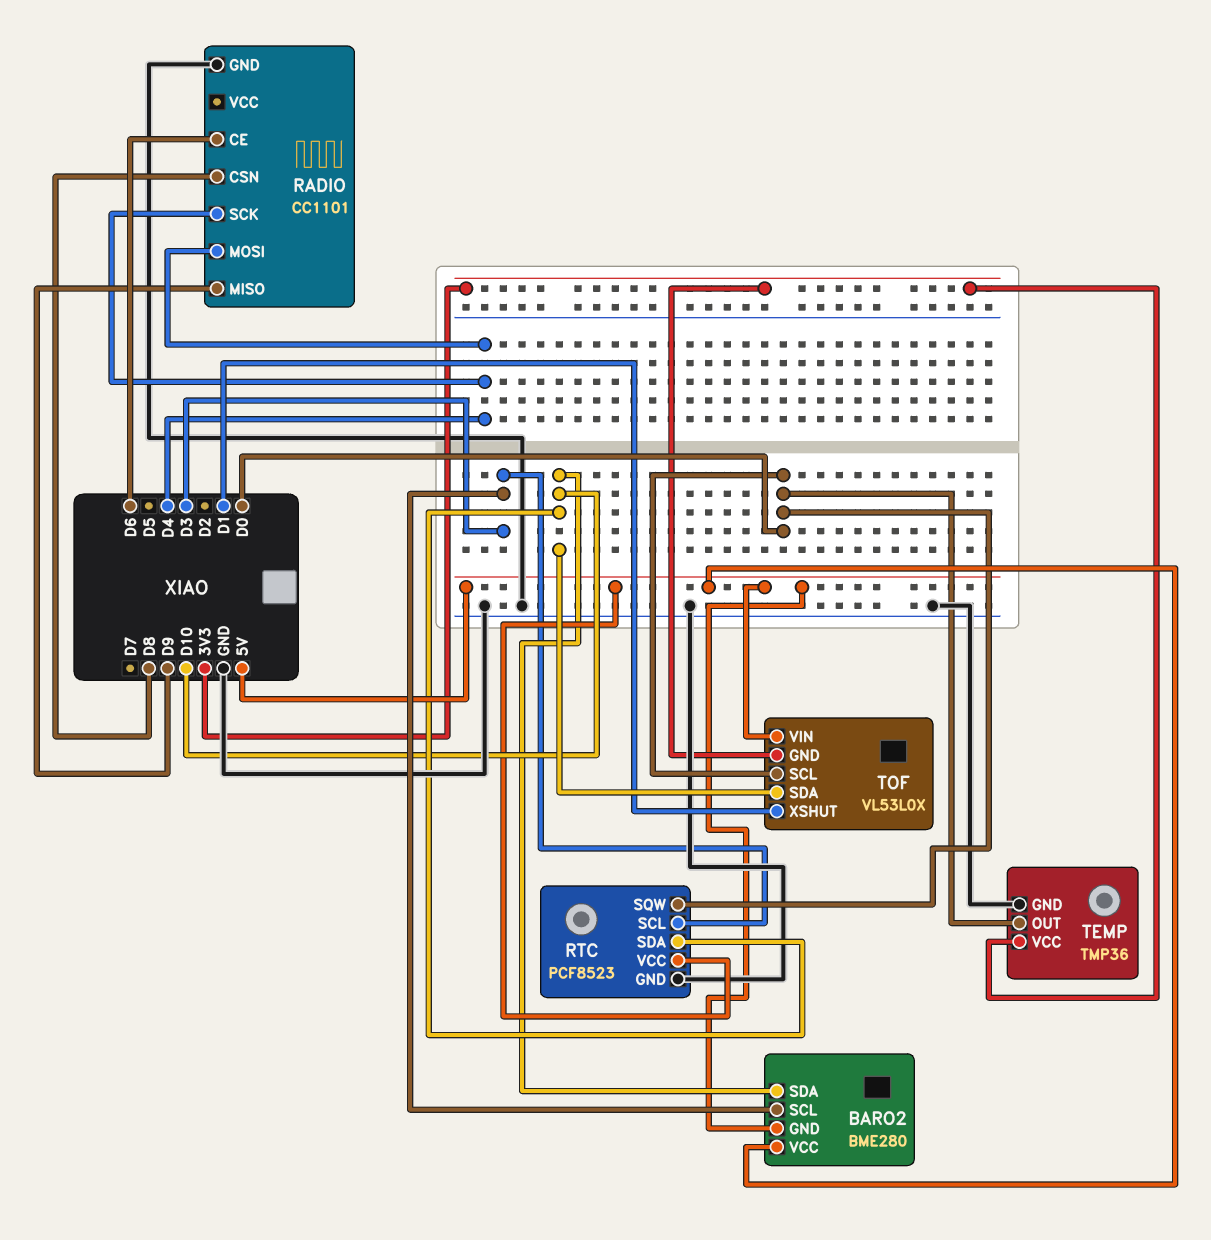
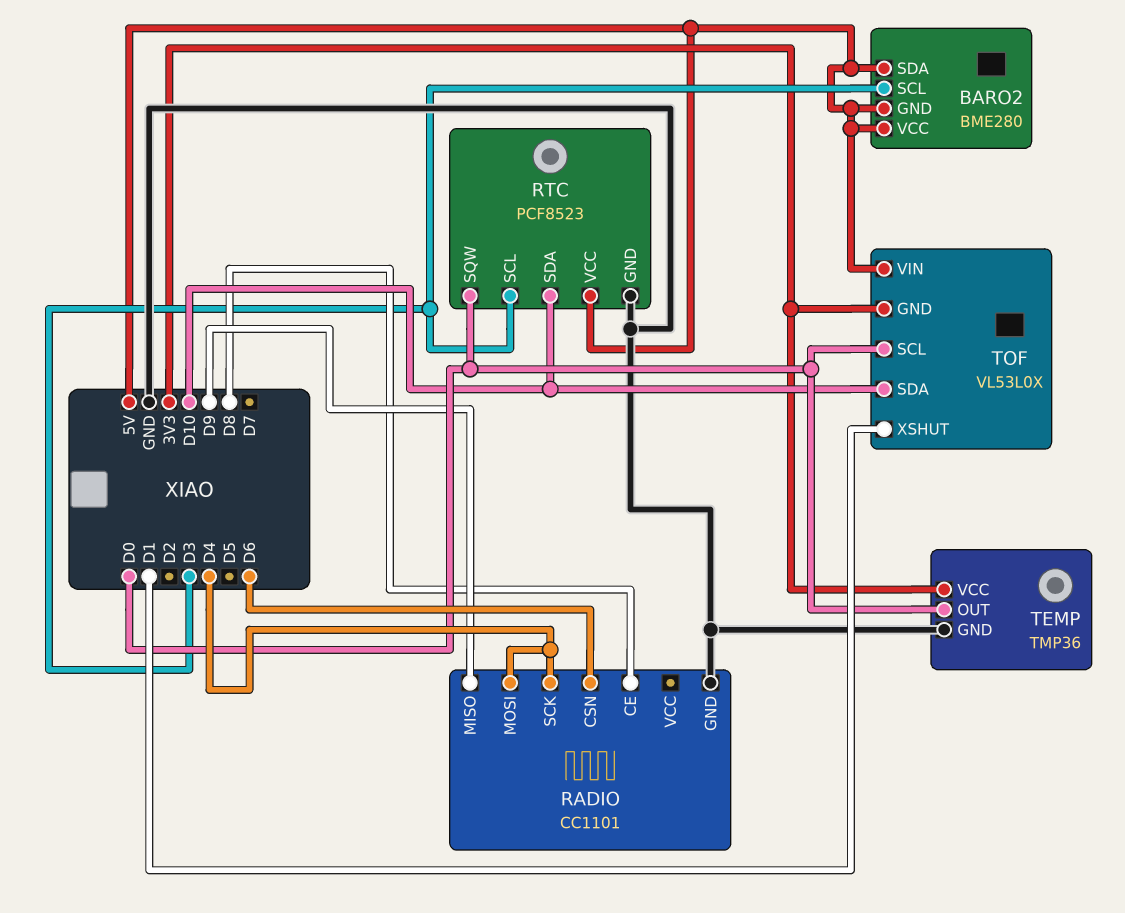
BARO2 pin SDA: D10 -> 5V
RADIO pin CE: D6 -> D8
RADIO pin CSN: D8 -> D6

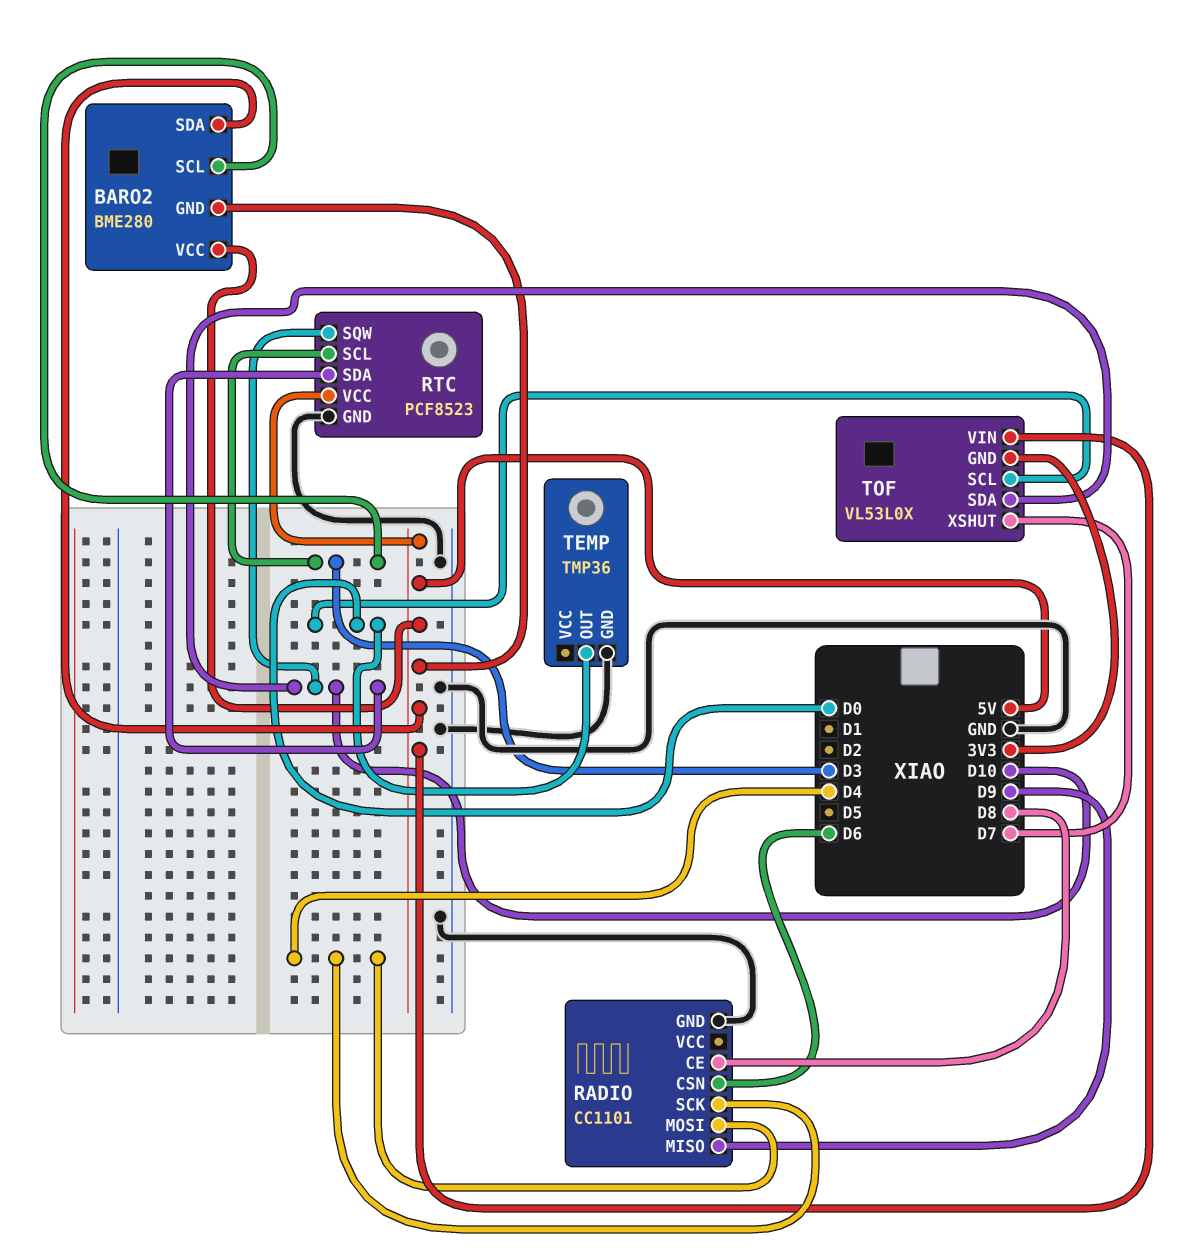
RTC pin SQW: D0 -> D10
TEMP pin VCC: 3V3 -> none
TOF pin XSHUT: D1 -> D7

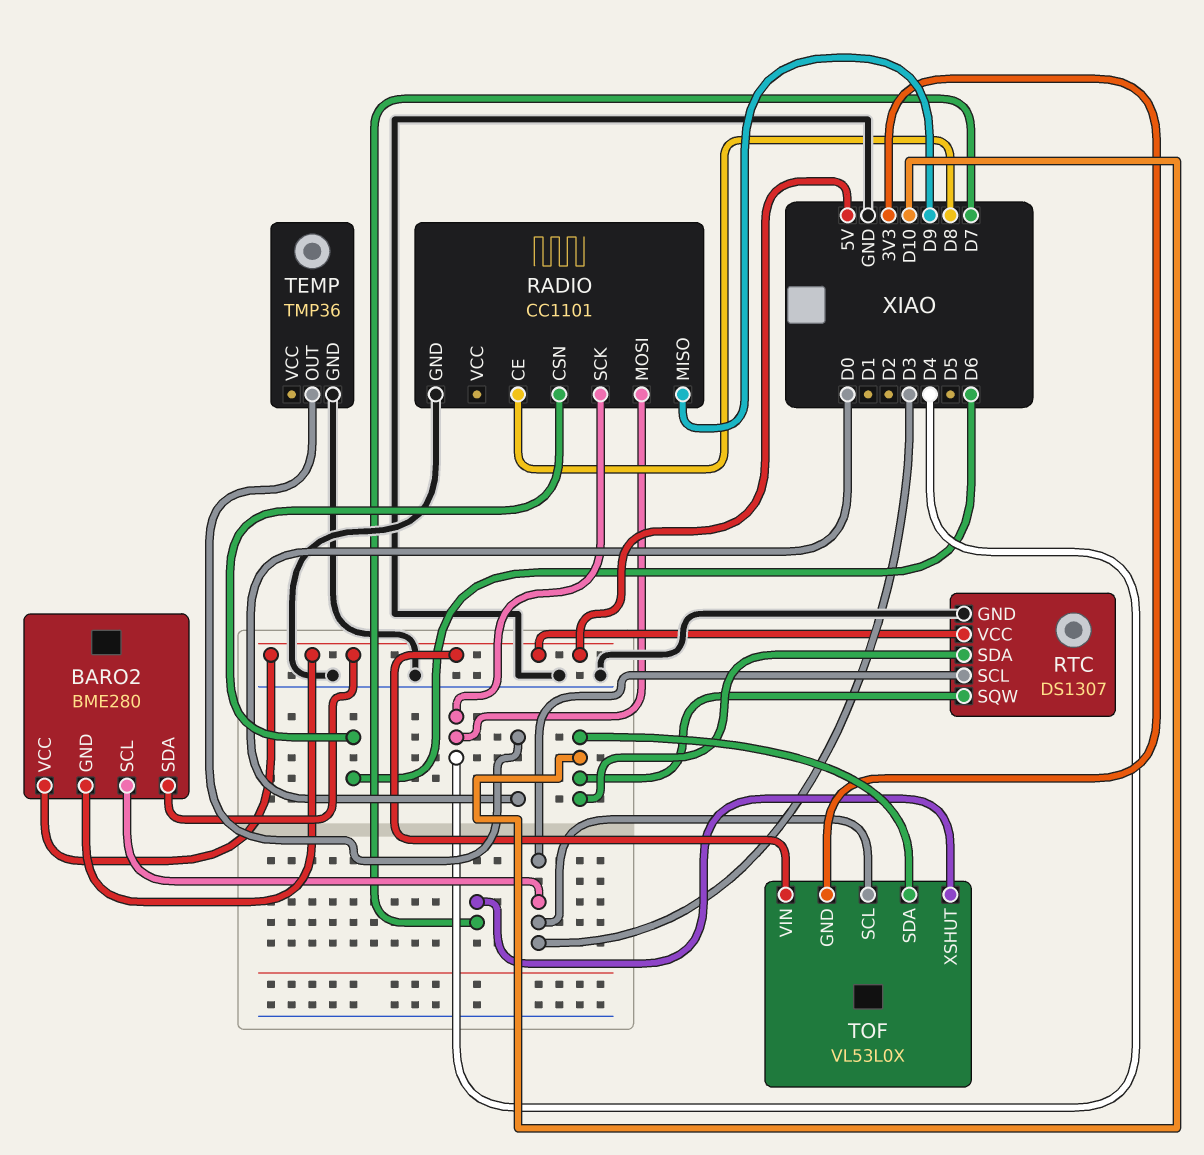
RTC: PCF8523 -> DS1307
TOF pin SCL: D0 -> D3

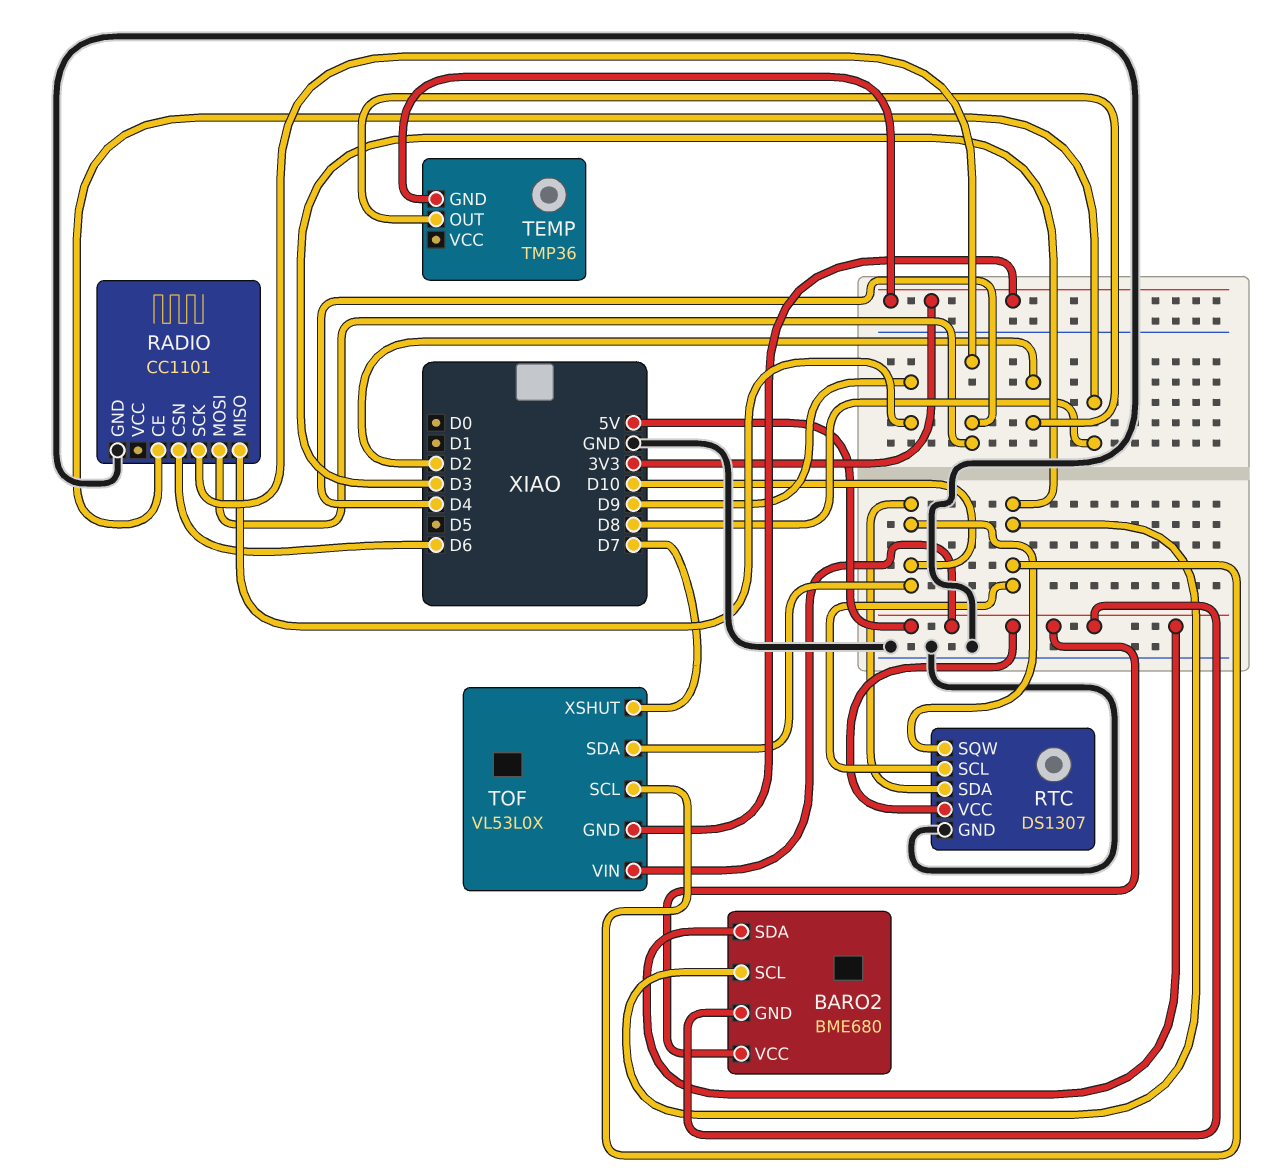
BARO2: BME280 -> BME680
TEMP pin GND: GND -> 3V3
TEMP pin OUT: D0 -> D2

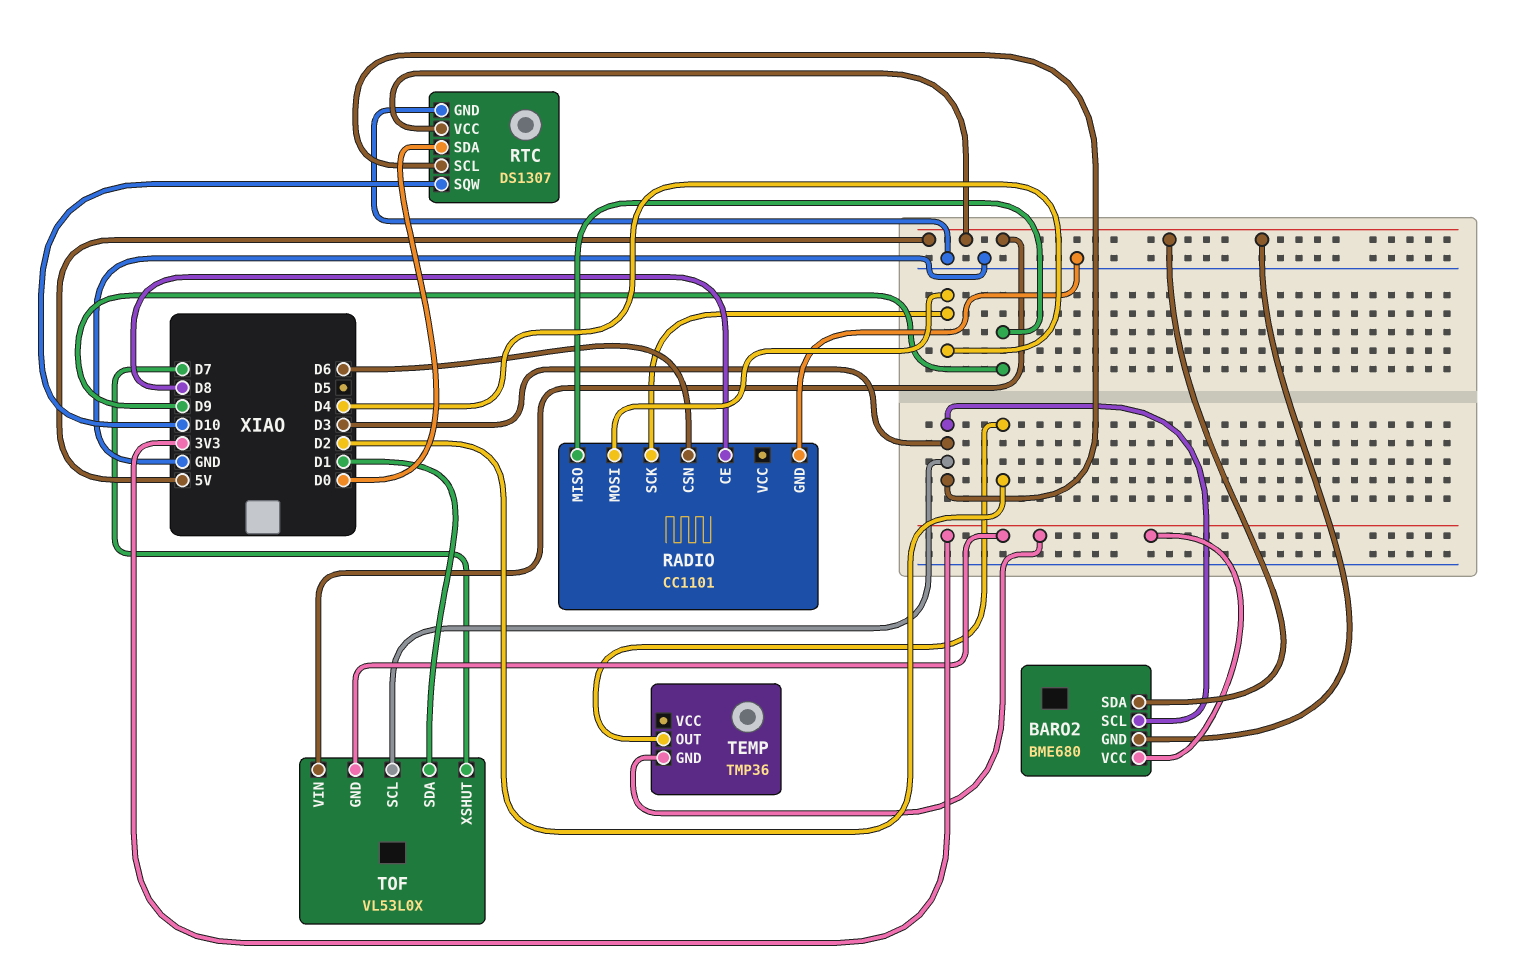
BARO2 pin VCC: 5V -> 3V3
RTC pin SDA: D10 -> D0
TOF pin SDA: D10 -> D1

